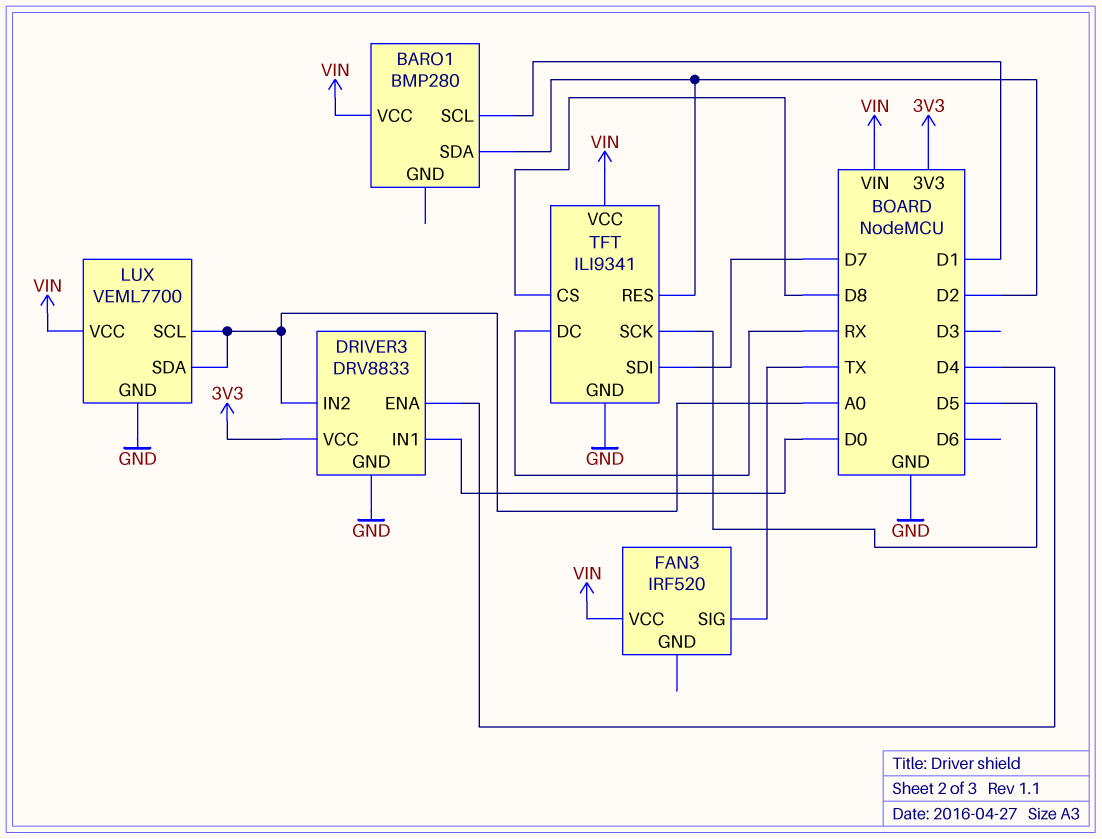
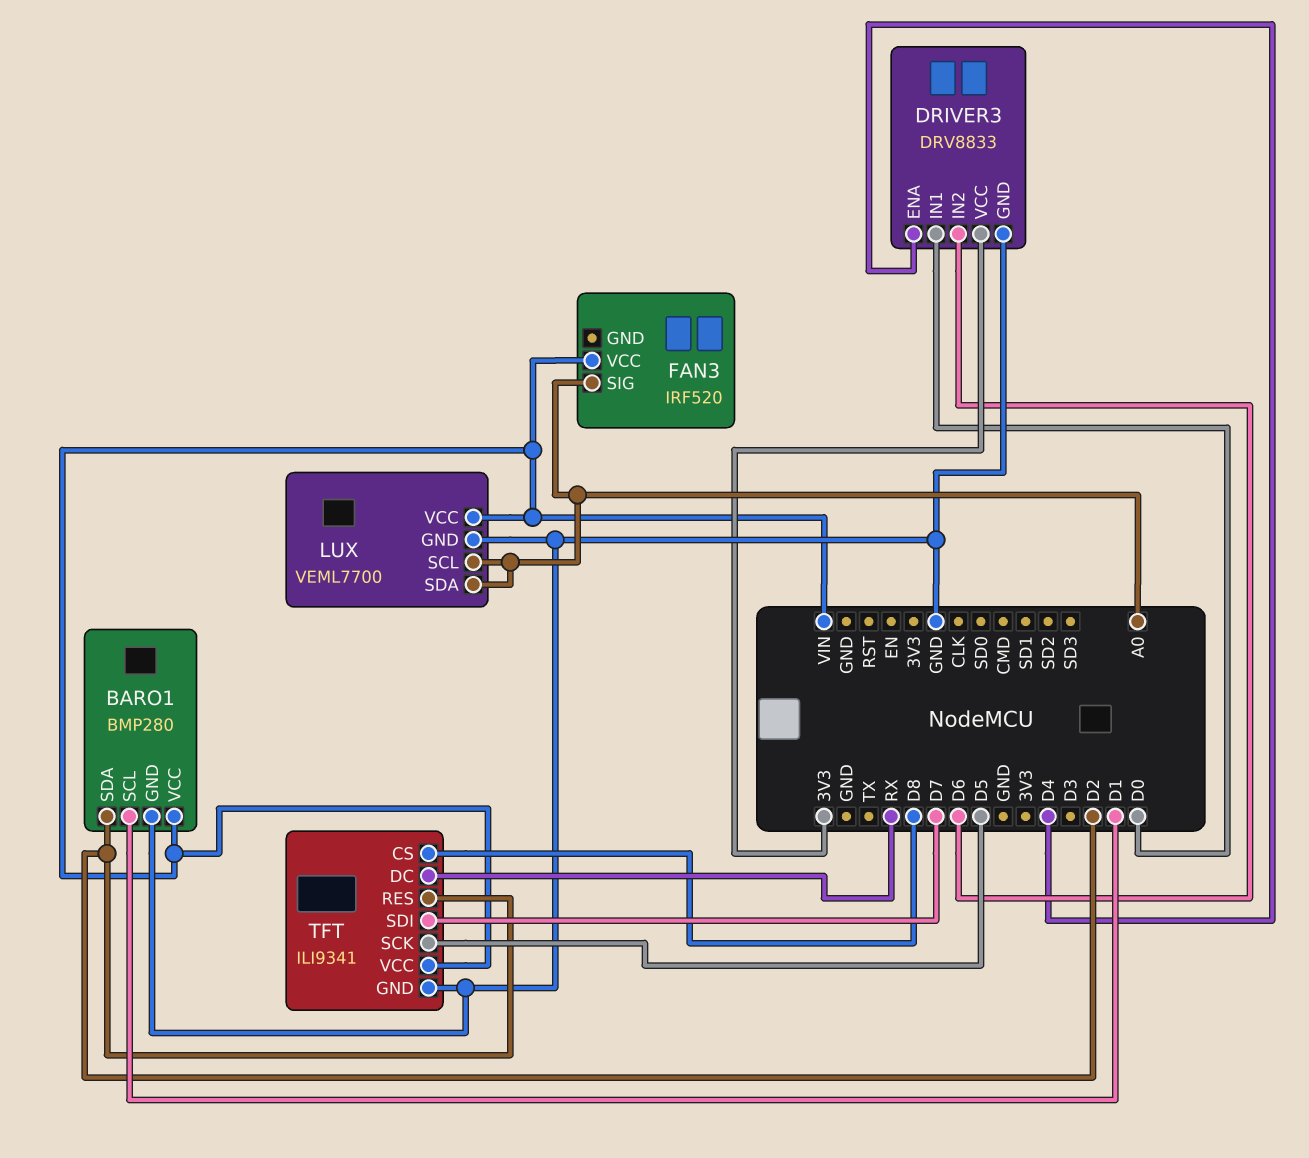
BARO1 pin GND: none -> GND
DRIVER3 pin IN2: A0 -> D6
FAN3 pin SIG: TX -> A0

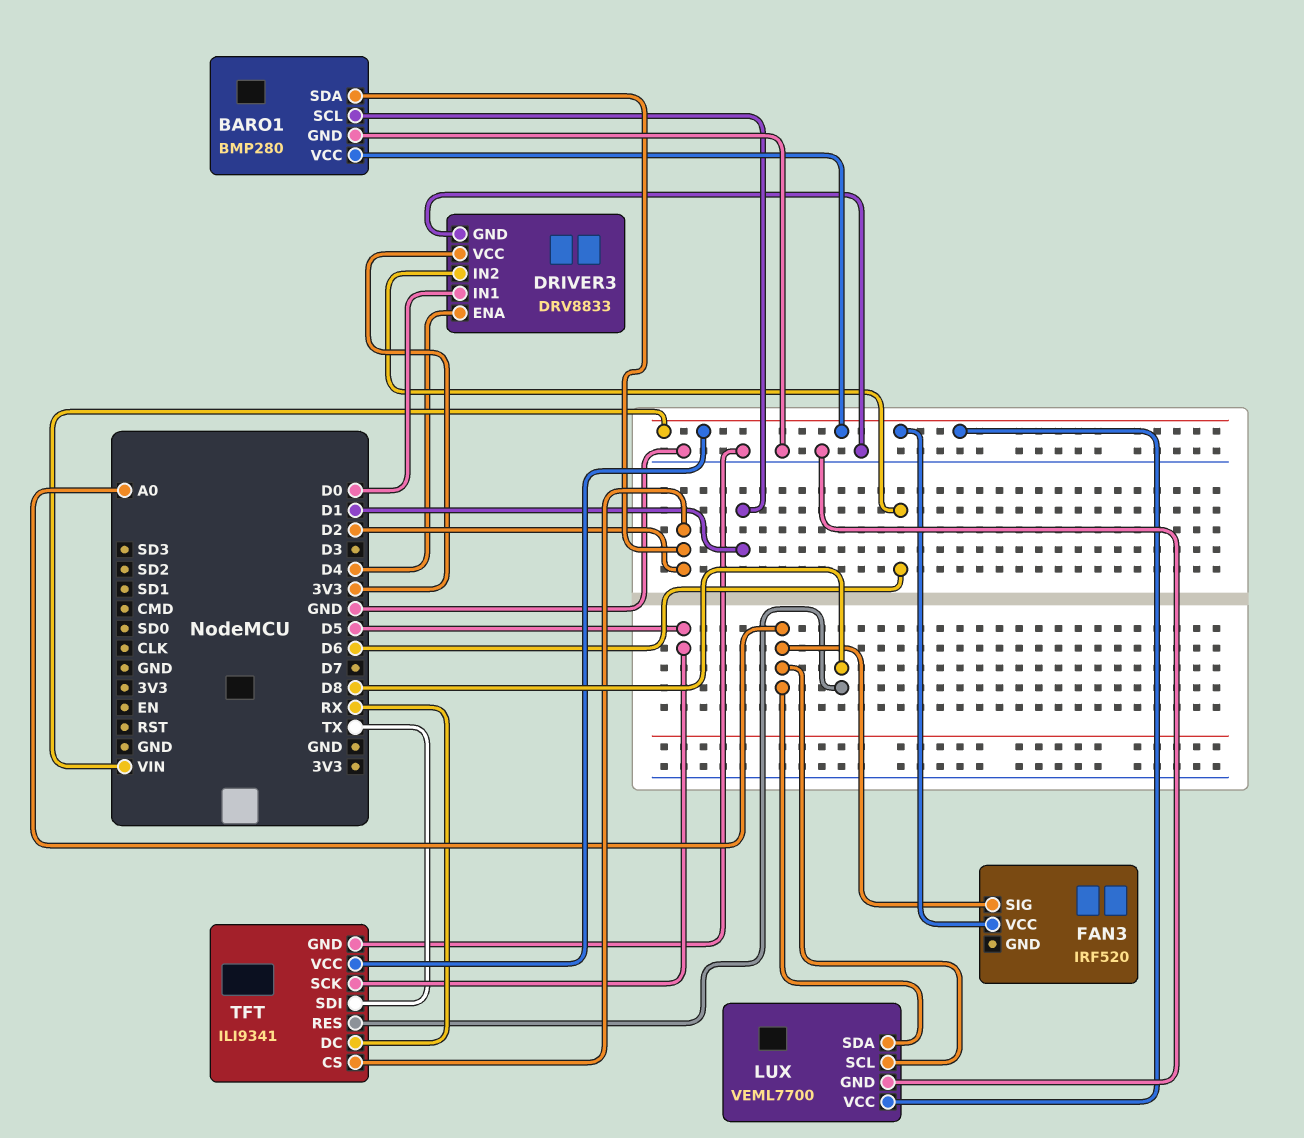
TFT pin CS: D8 -> D2
TFT pin RES: D2 -> D8
TFT pin SDI: D7 -> TX

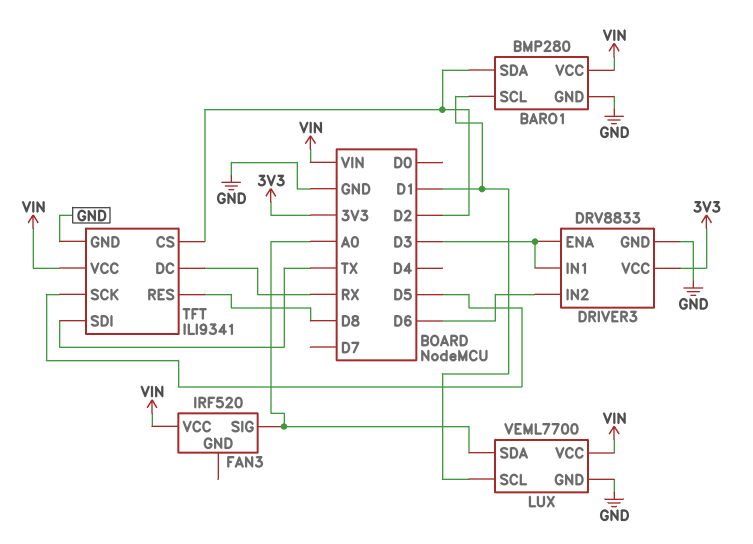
DRIVER3 pin ENA: D4 -> D3
DRIVER3 pin IN1: D0 -> D3
LUX pin SCL: A0 -> D1

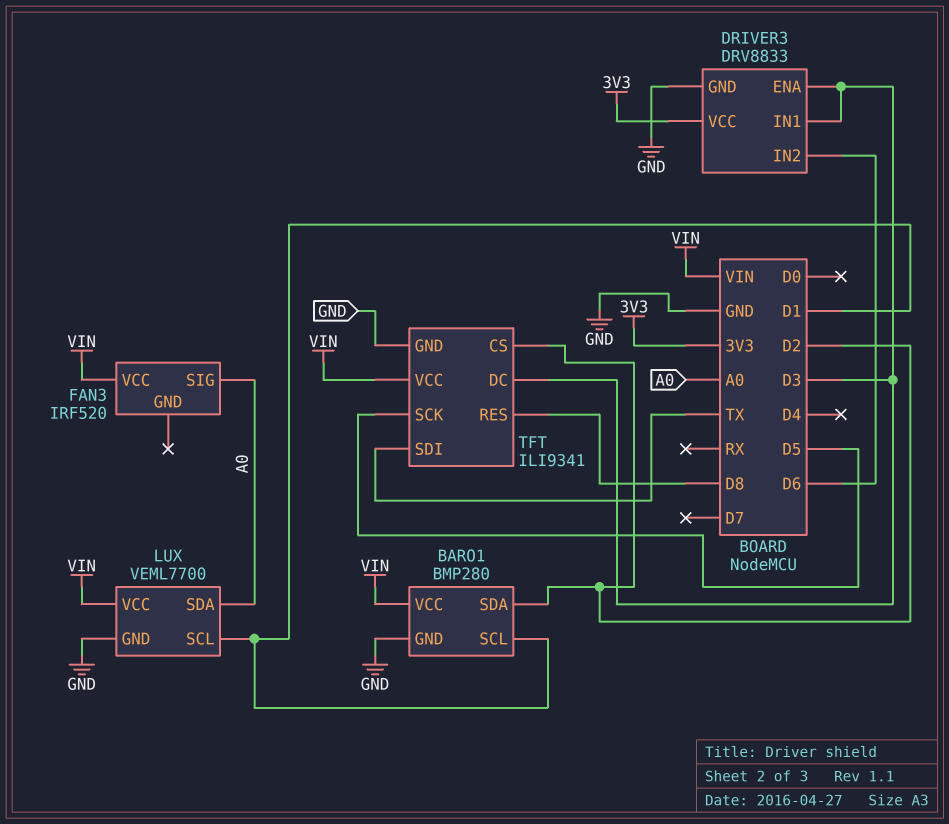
TFT pin DC: RX -> D3

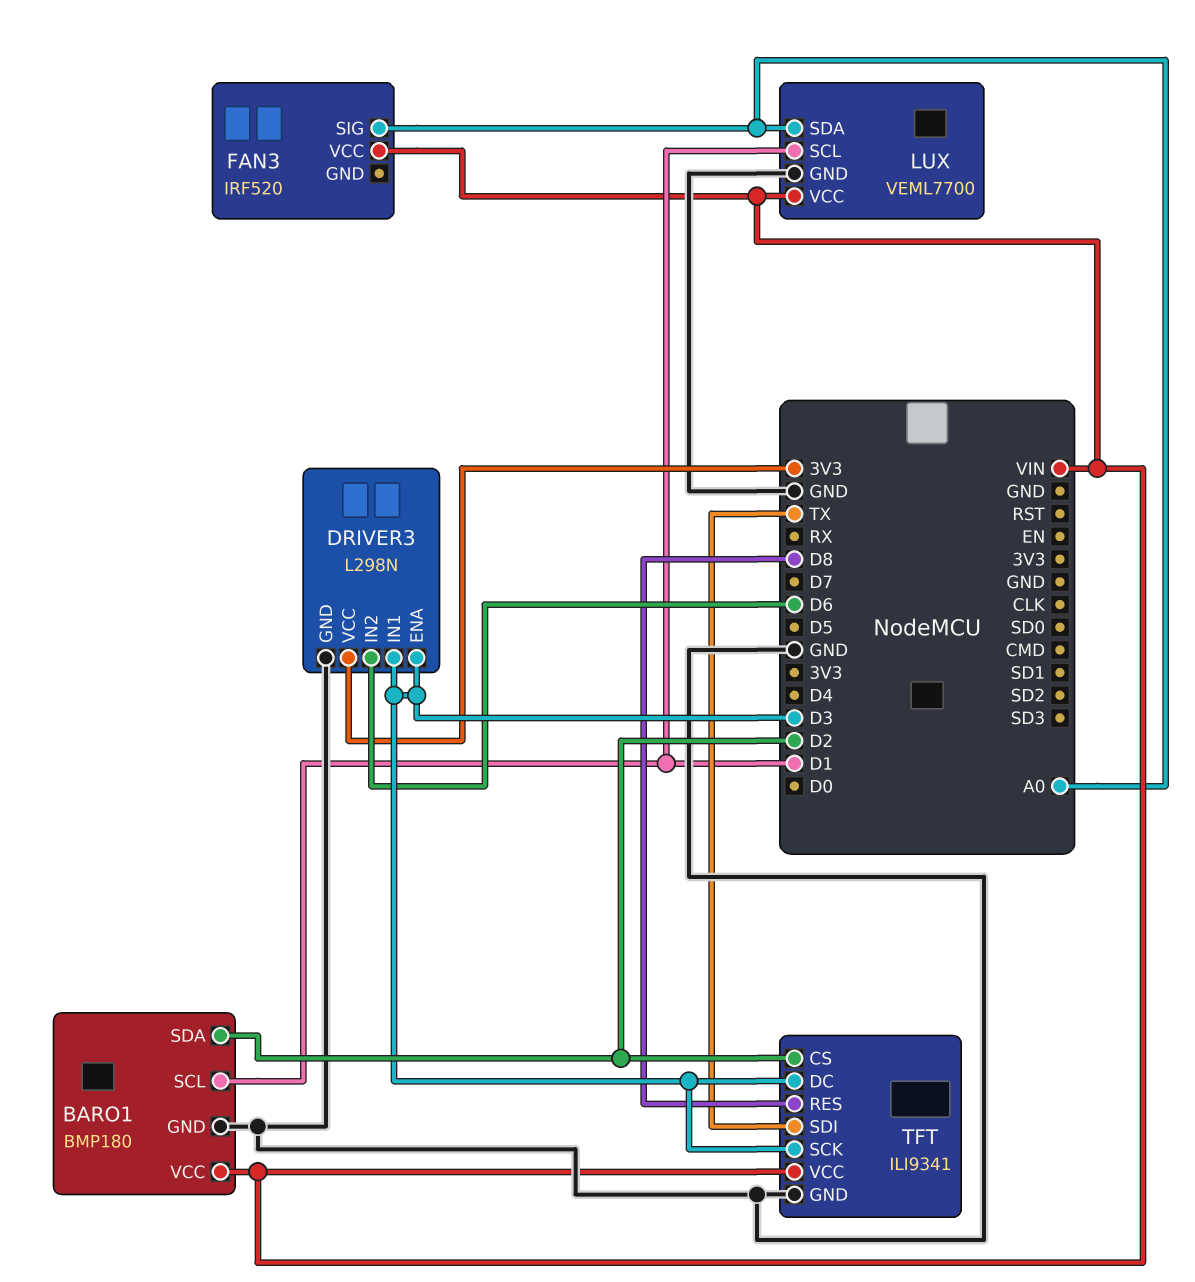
BARO1: BMP280 -> BMP180
DRIVER3: DRV8833 -> L298N
TFT pin SCK: D5 -> D3

